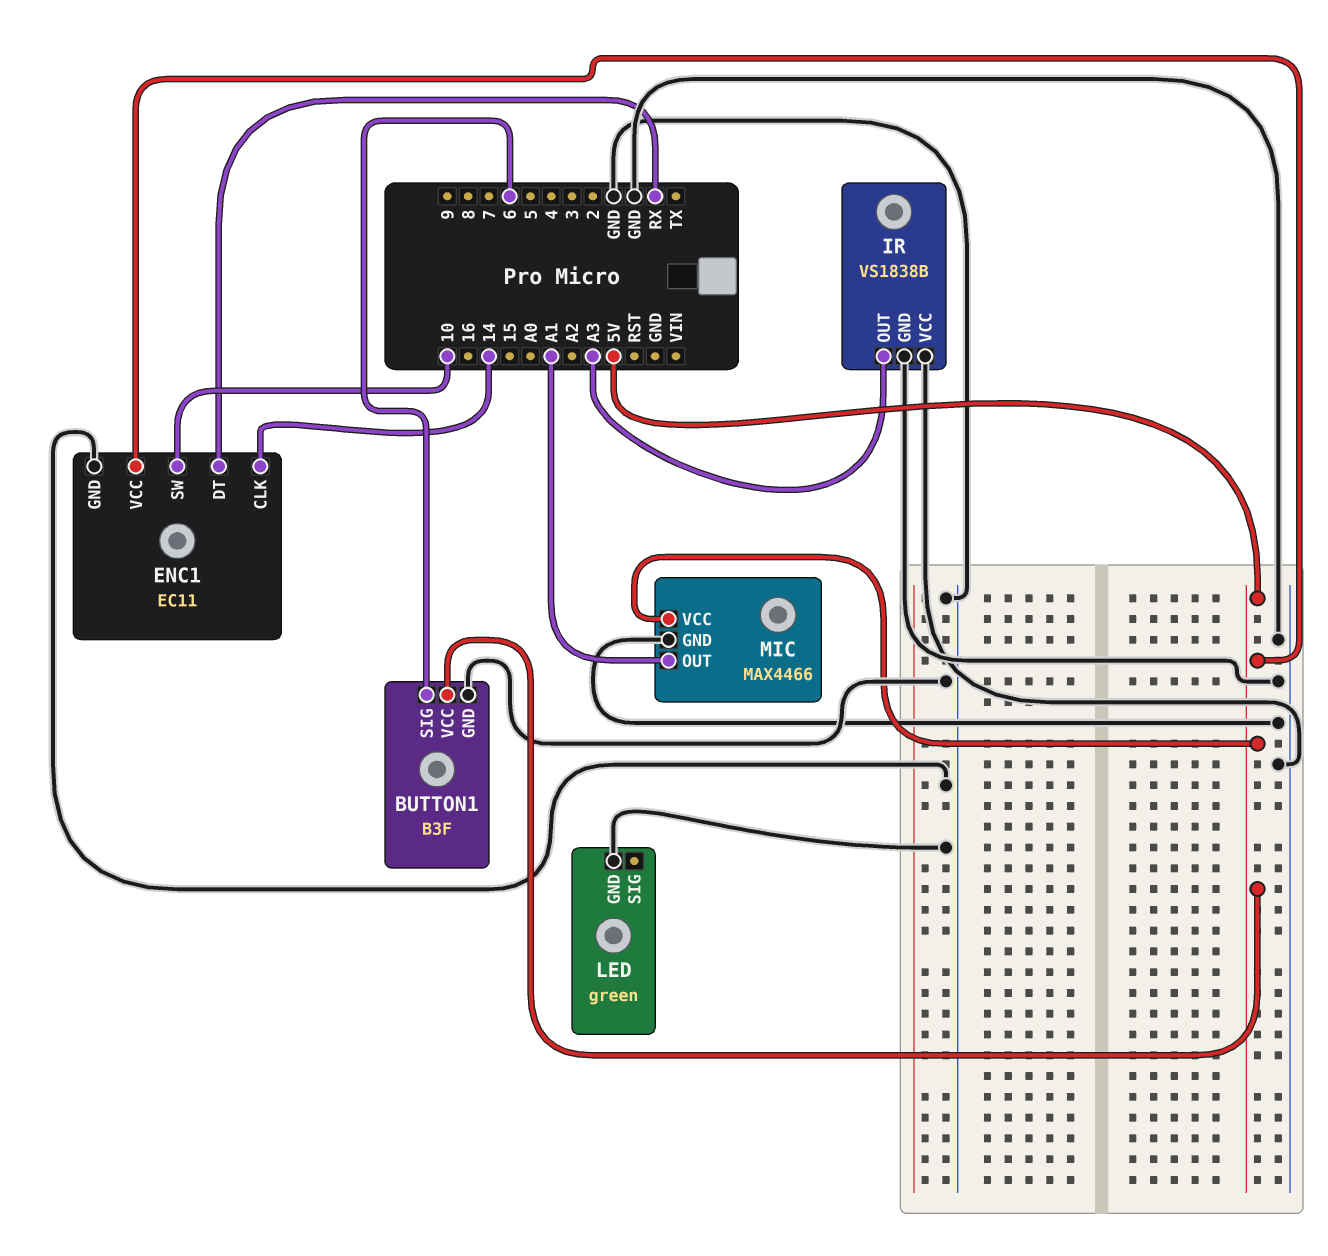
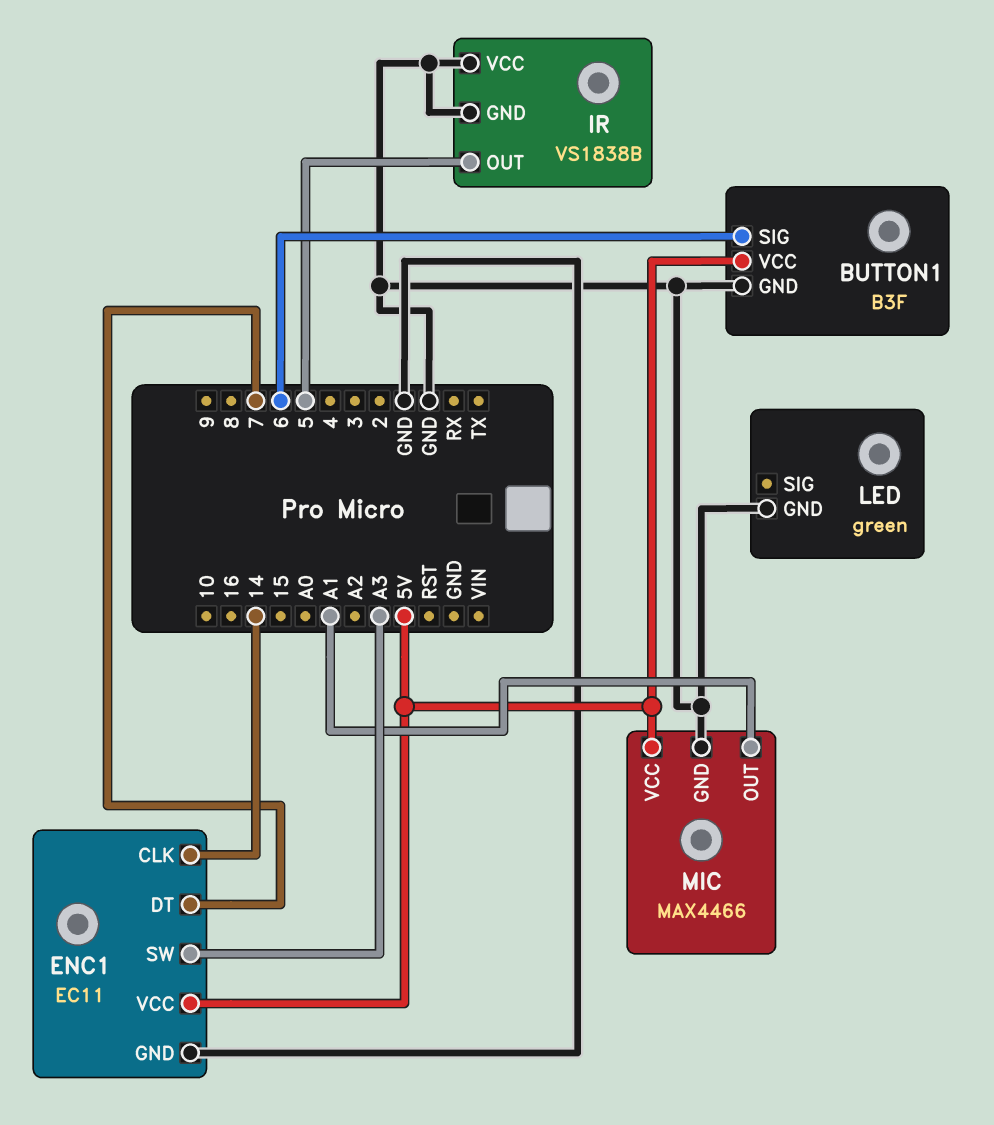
ENC1 pin DT: RX -> 7
ENC1 pin SW: 10 -> A3
IR pin OUT: A3 -> 5

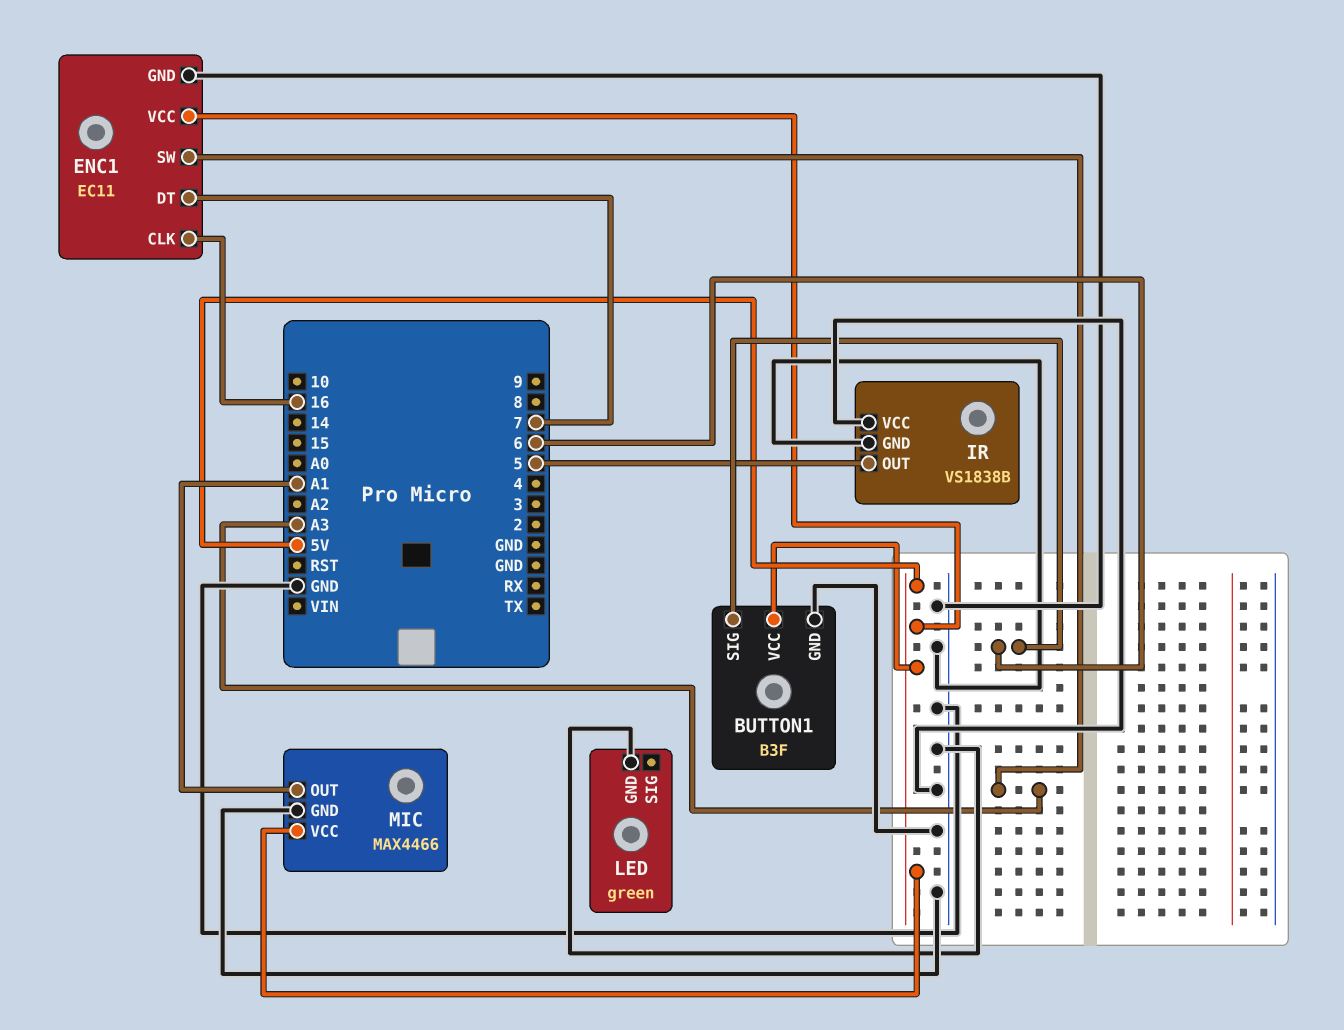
ENC1 pin CLK: 14 -> 16

